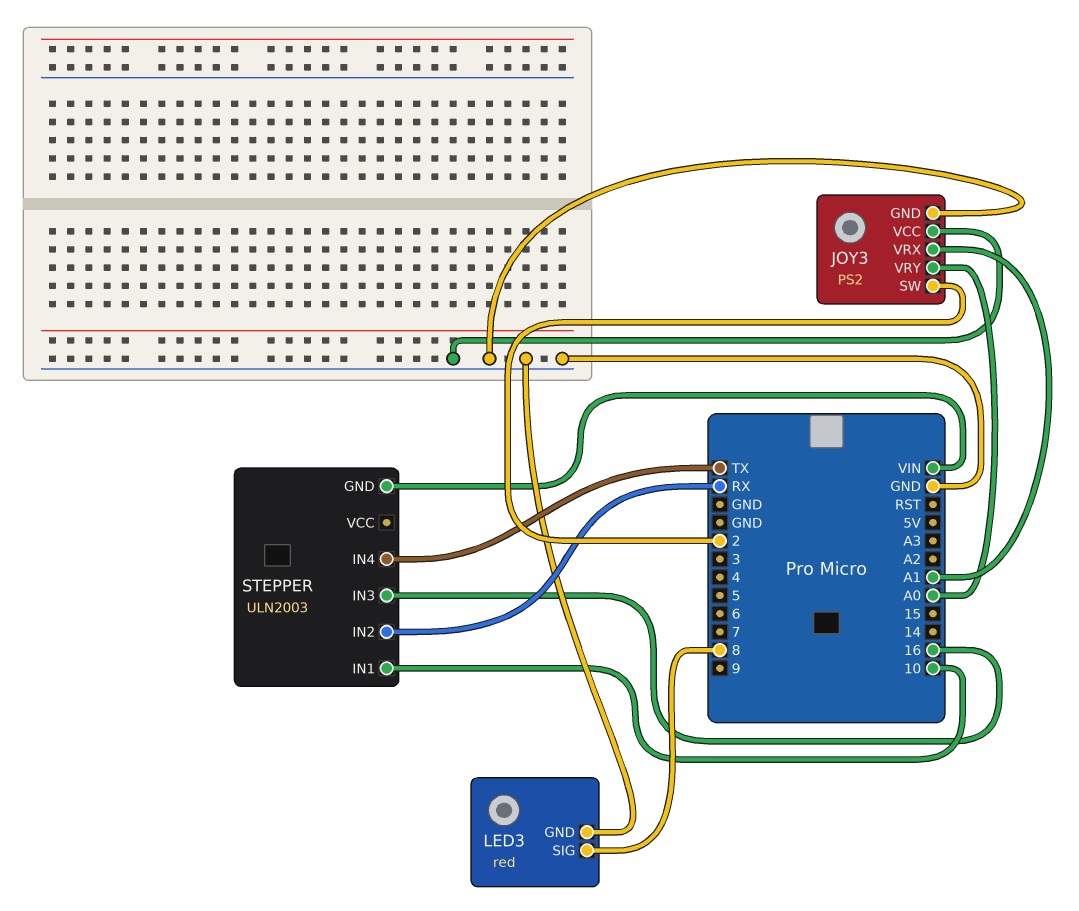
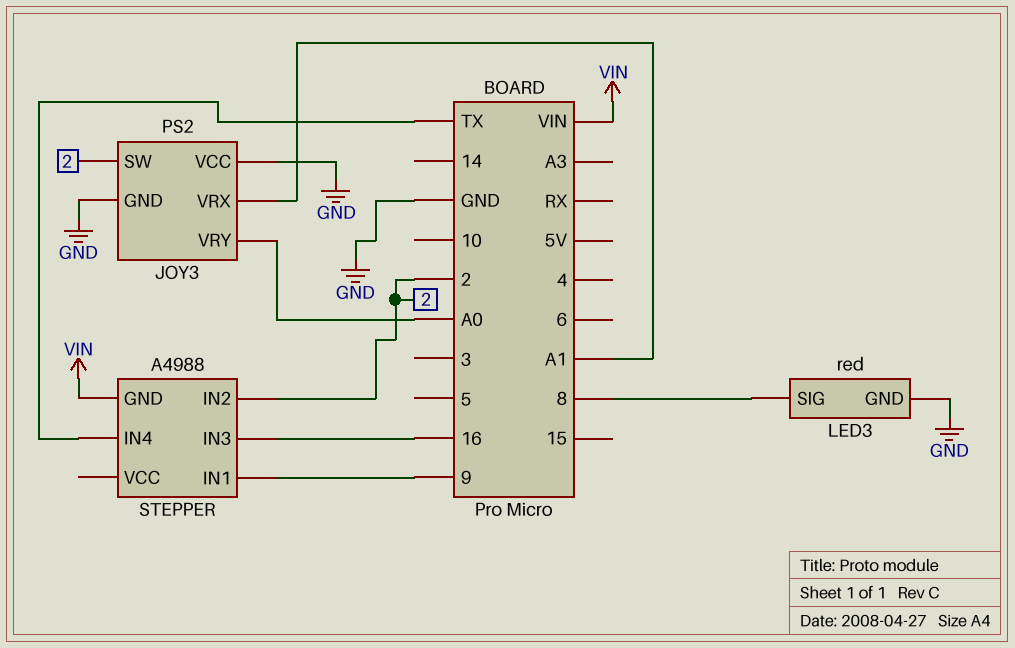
STEPPER: ULN2003 -> A4988
STEPPER pin IN1: 10 -> 9
STEPPER pin IN2: RX -> 2

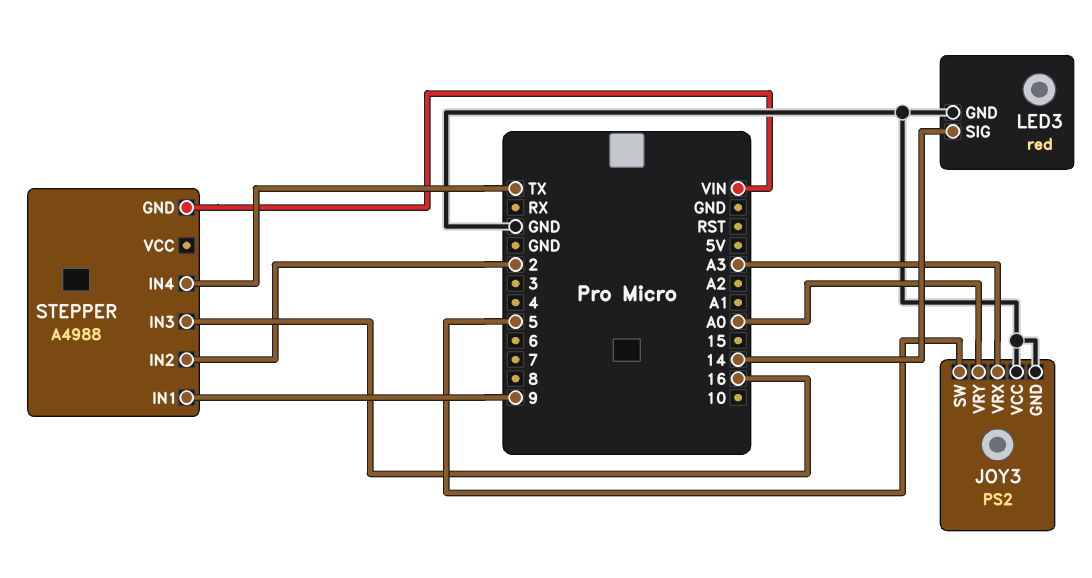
JOY3 pin SW: 2 -> 5
JOY3 pin VRX: A1 -> A3
LED3 pin SIG: 8 -> 14

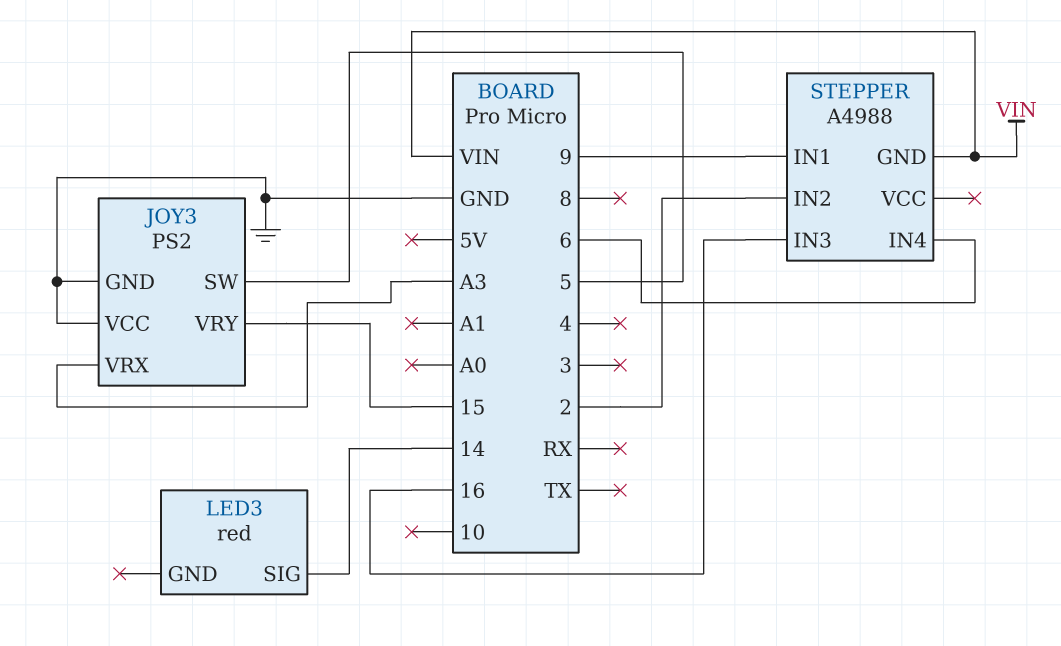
JOY3 pin VRY: A0 -> 15
LED3 pin GND: GND -> none
STEPPER pin IN4: TX -> 6

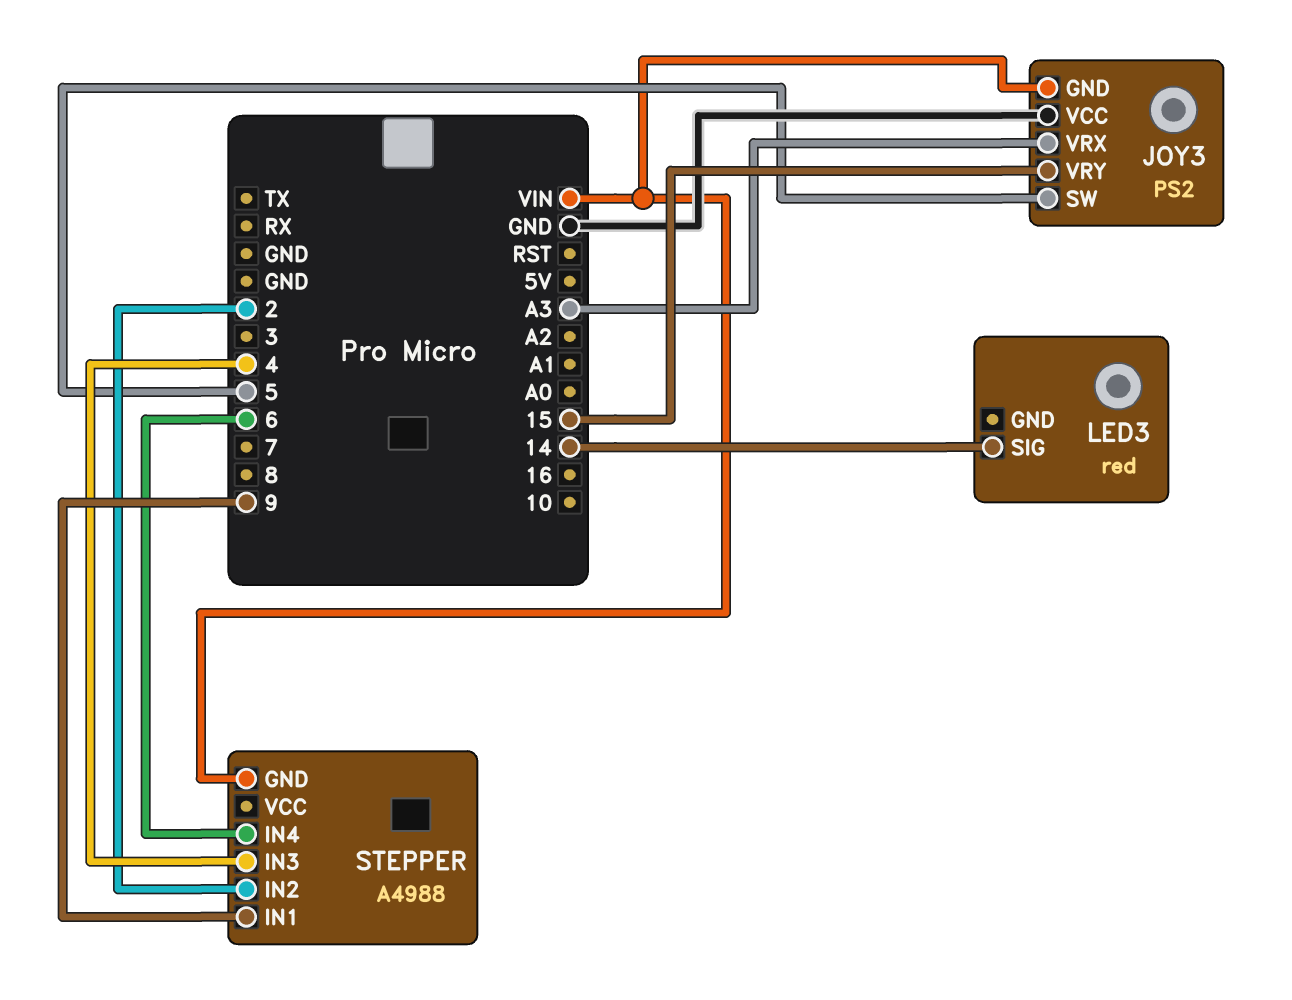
JOY3 pin GND: GND -> VIN
STEPPER pin IN3: 16 -> 4

